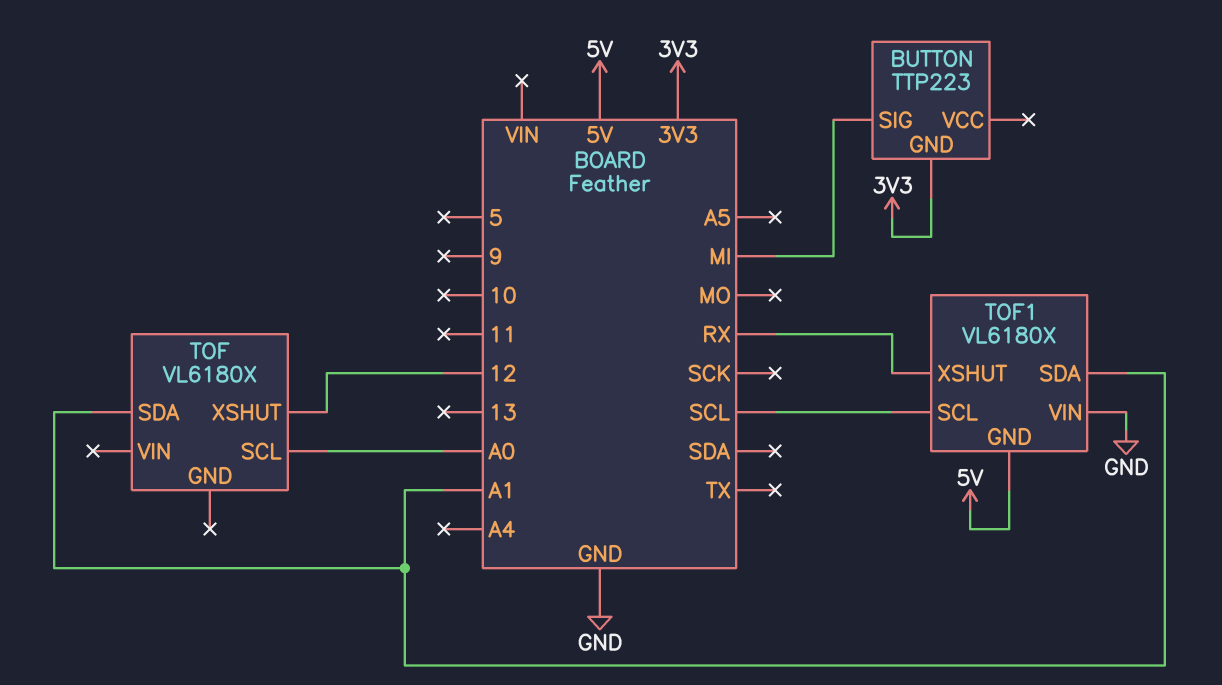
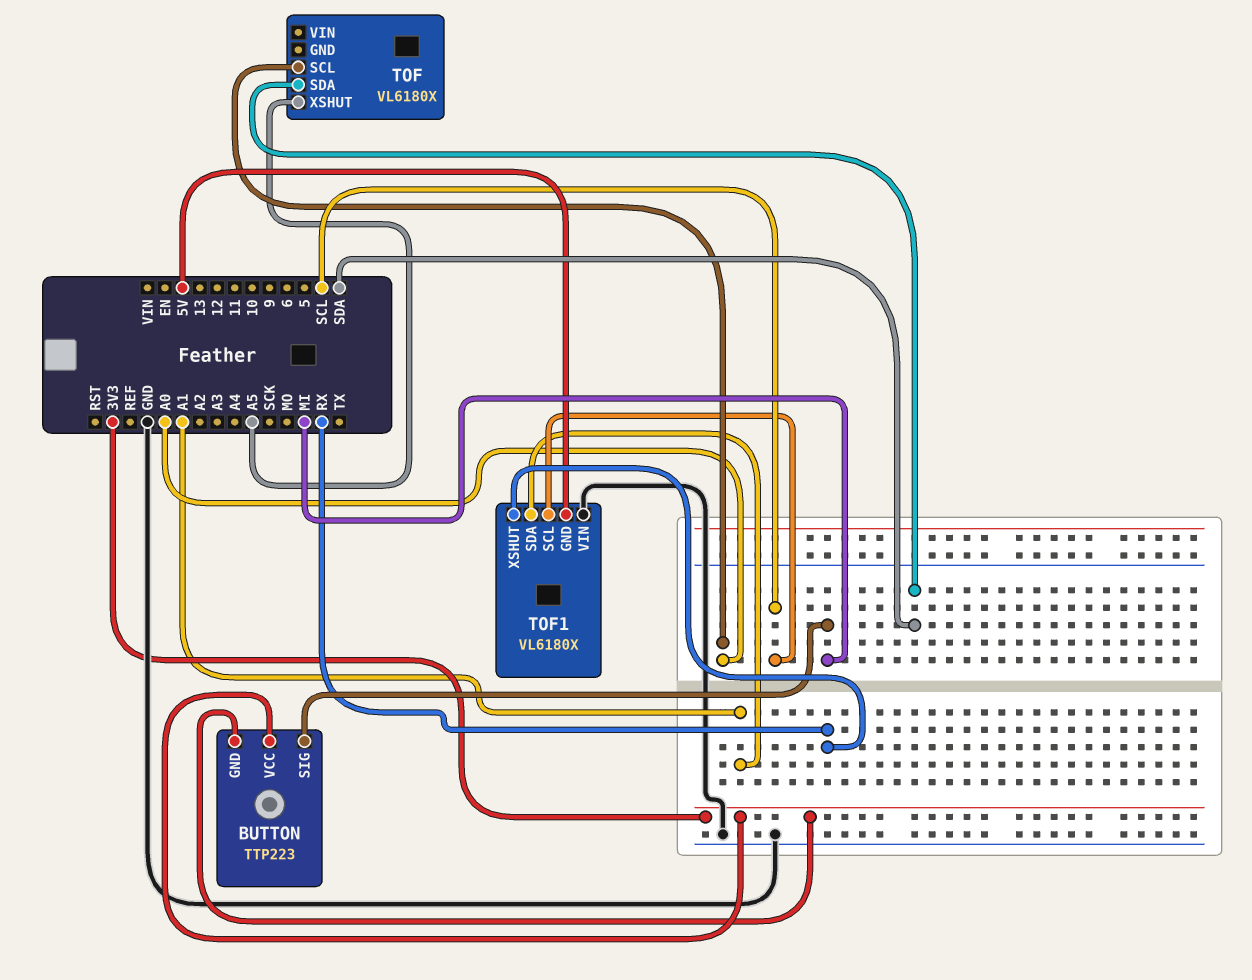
BUTTON pin VCC: none -> 3V3
TOF pin SDA: A1 -> SDA
TOF pin XSHUT: 12 -> A5

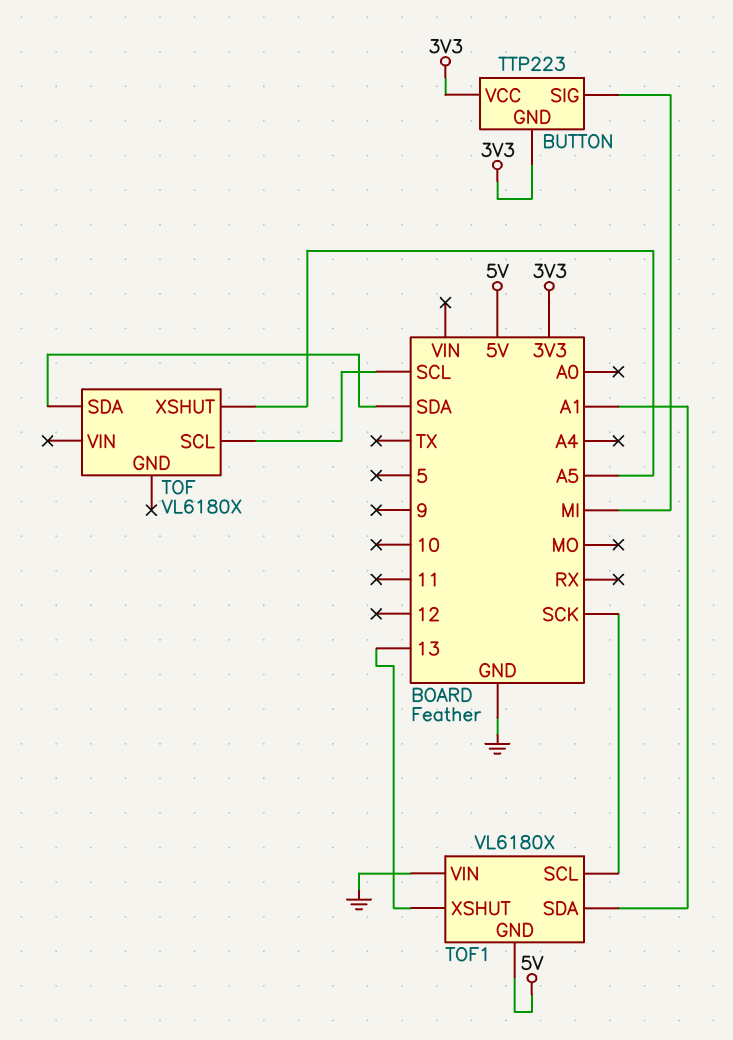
TOF pin SCL: A0 -> SCL
TOF1 pin SCL: SCL -> SCK
TOF1 pin XSHUT: RX -> 13

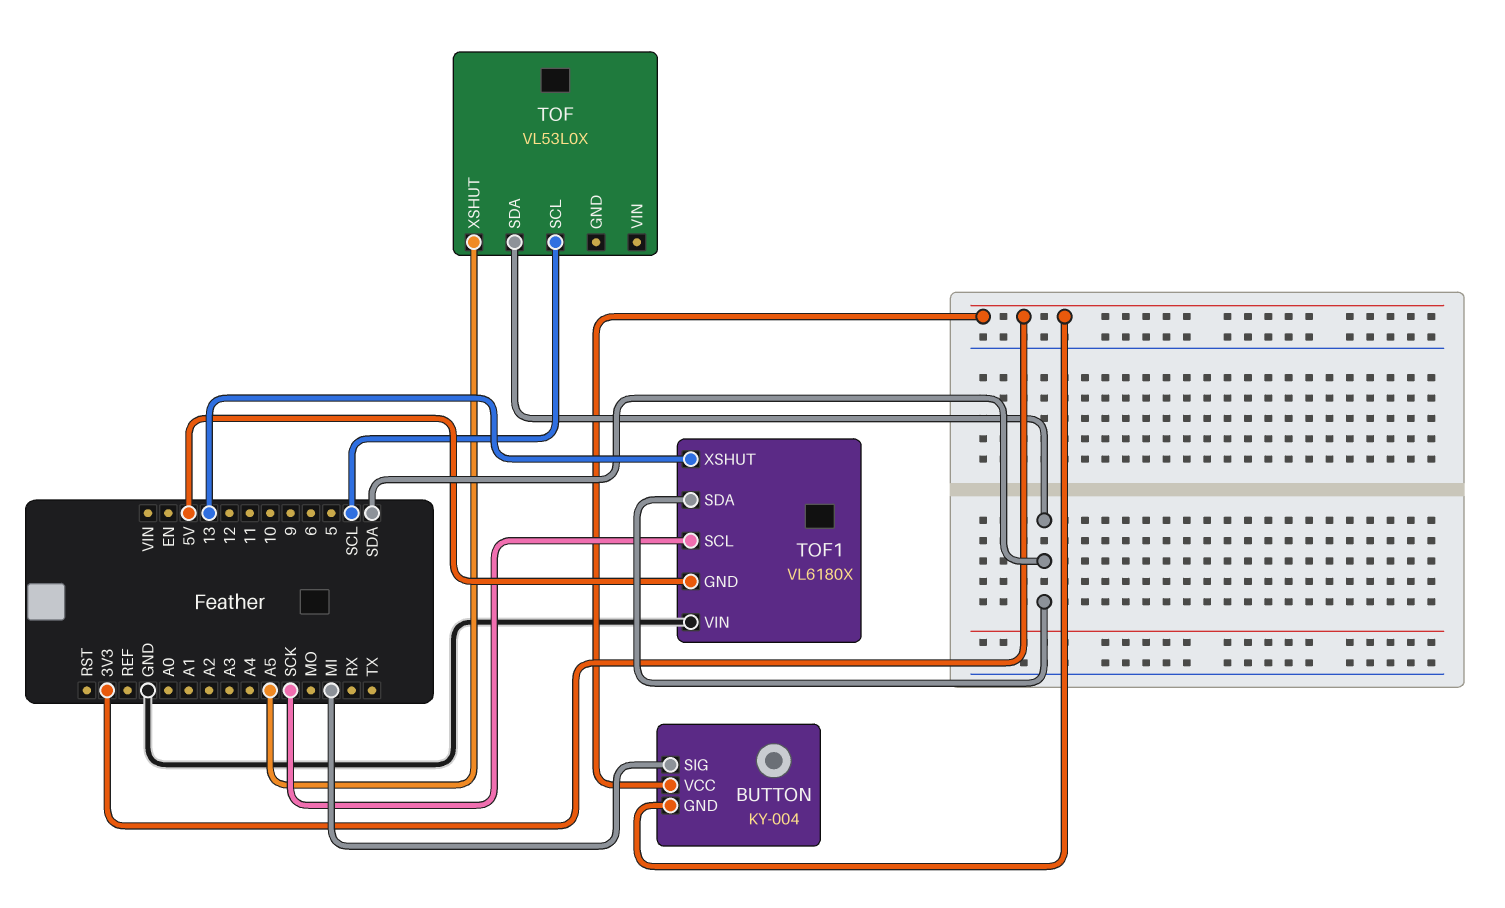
BUTTON: TTP223 -> KY-004
TOF: VL6180X -> VL53L0X
TOF1 pin SDA: A1 -> SDA

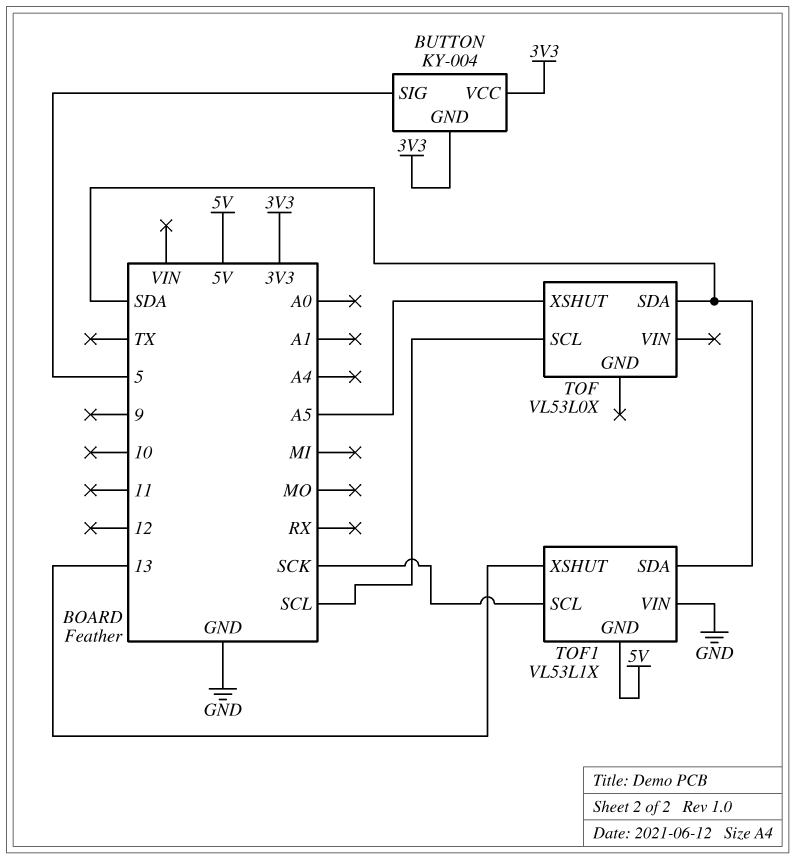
BUTTON pin SIG: MI -> 5
TOF1: VL6180X -> VL53L1X

